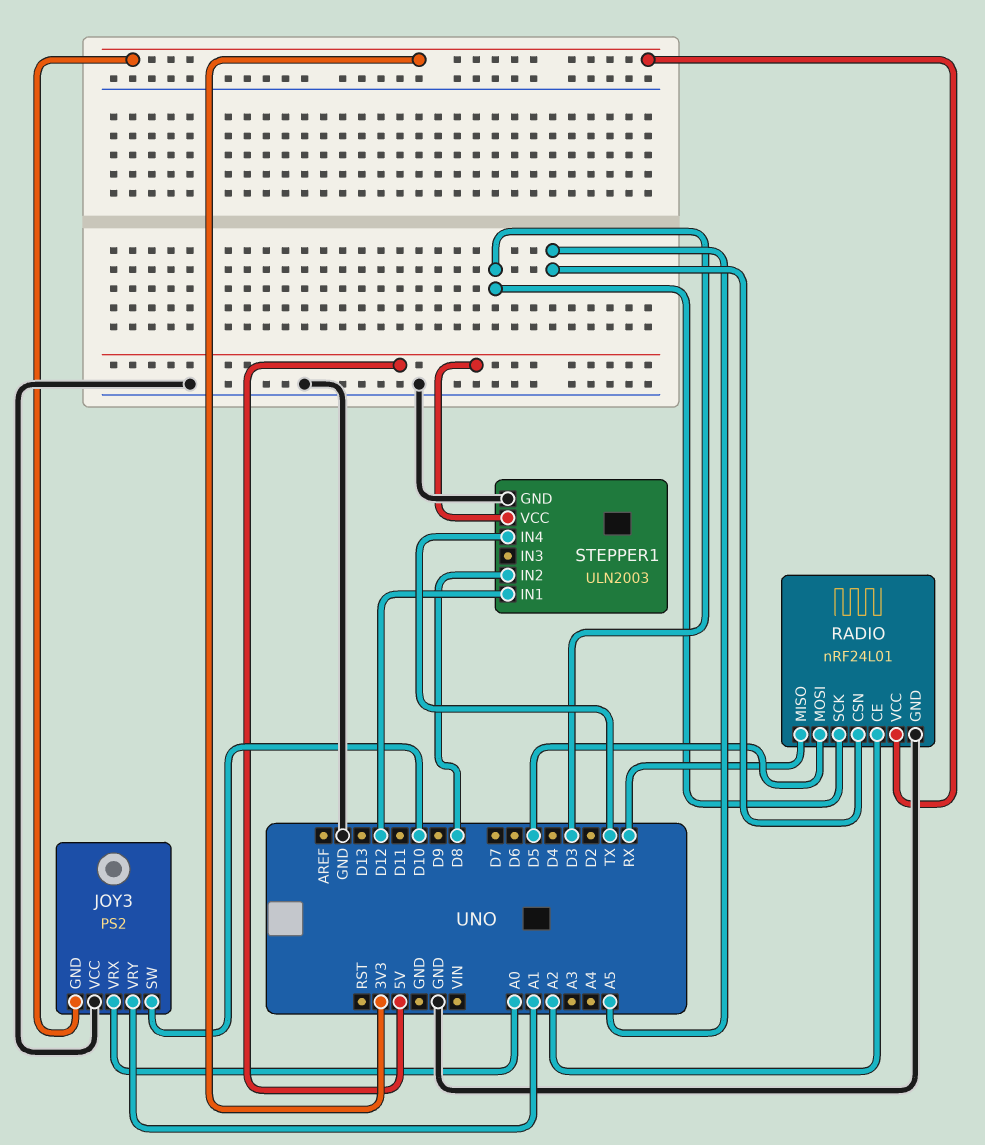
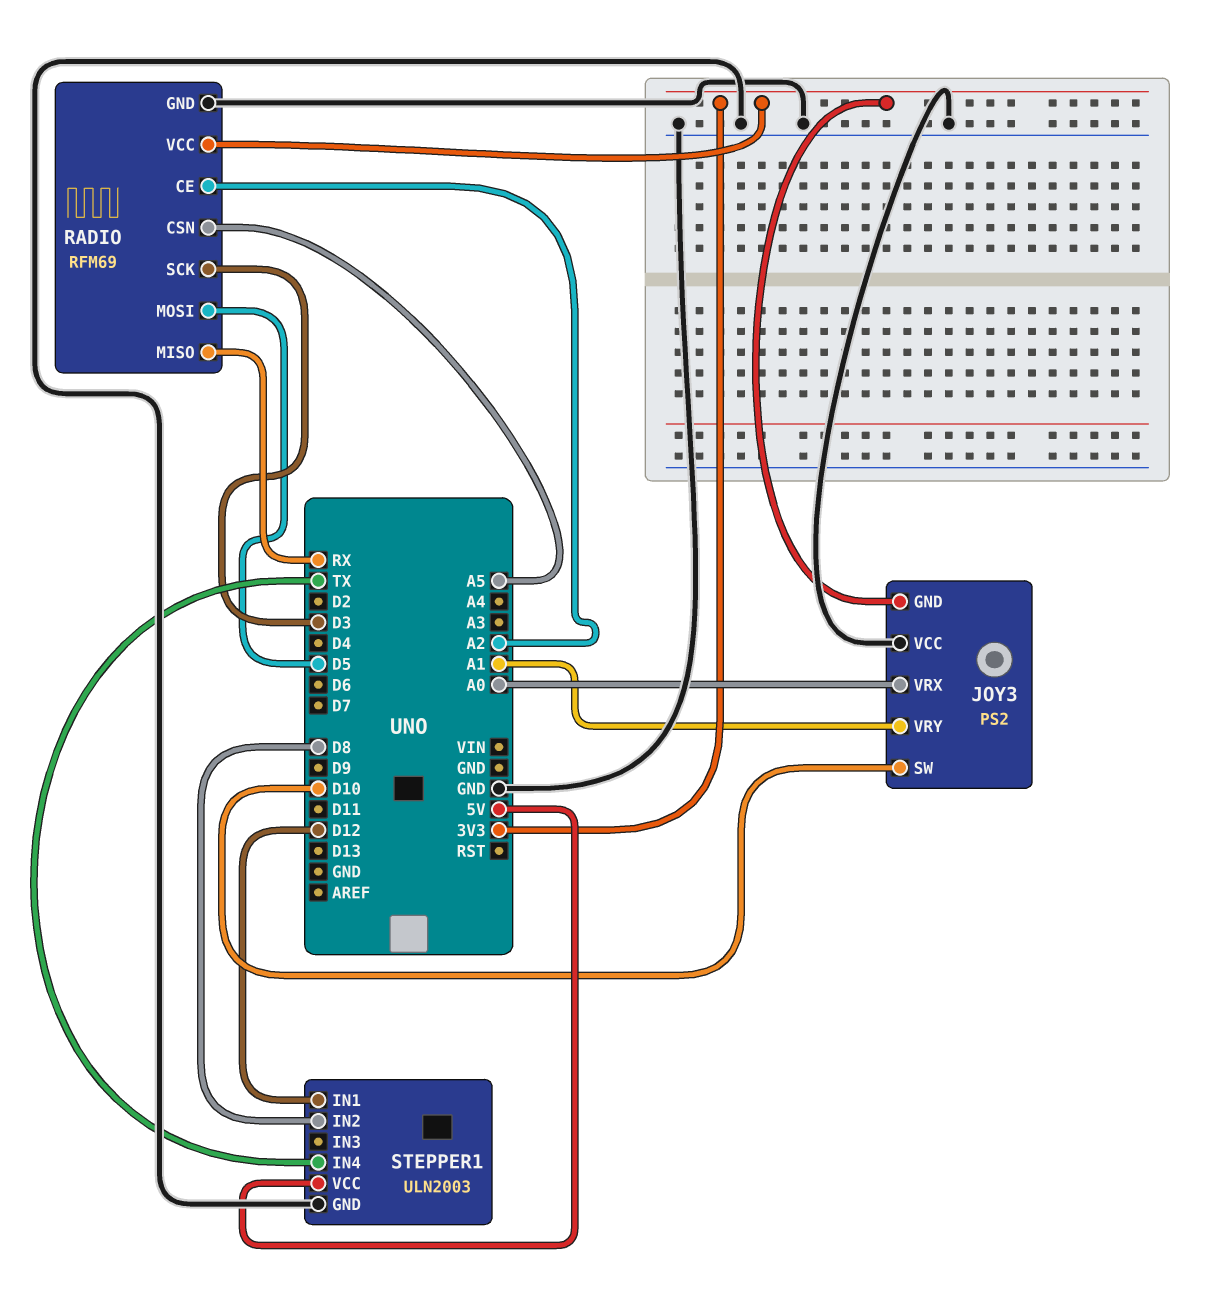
RADIO: nRF24L01 -> RFM69

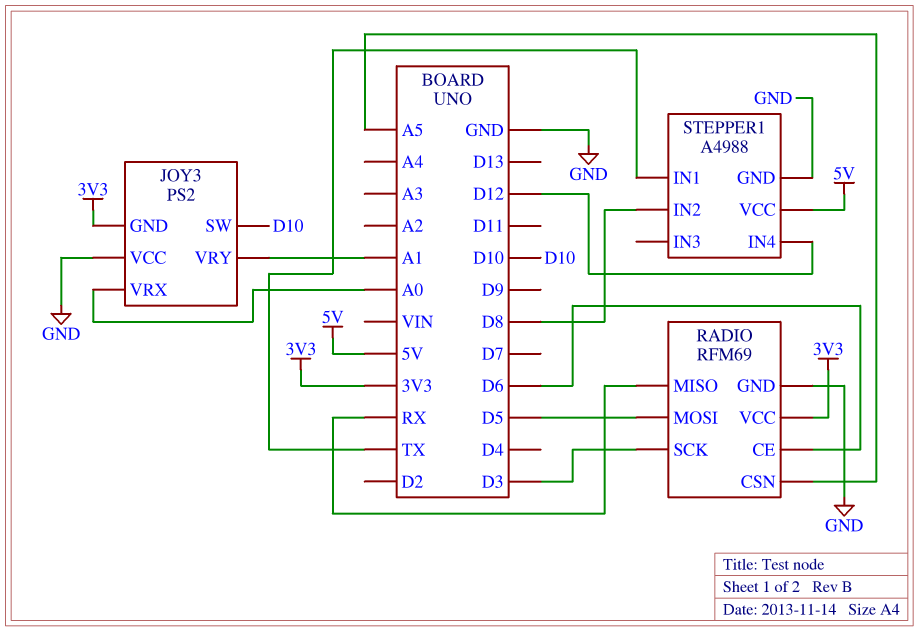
RADIO pin CE: A2 -> D6
STEPPER1: ULN2003 -> A4988
STEPPER1 pin IN1: D12 -> TX
STEPPER1 pin IN4: TX -> D12

